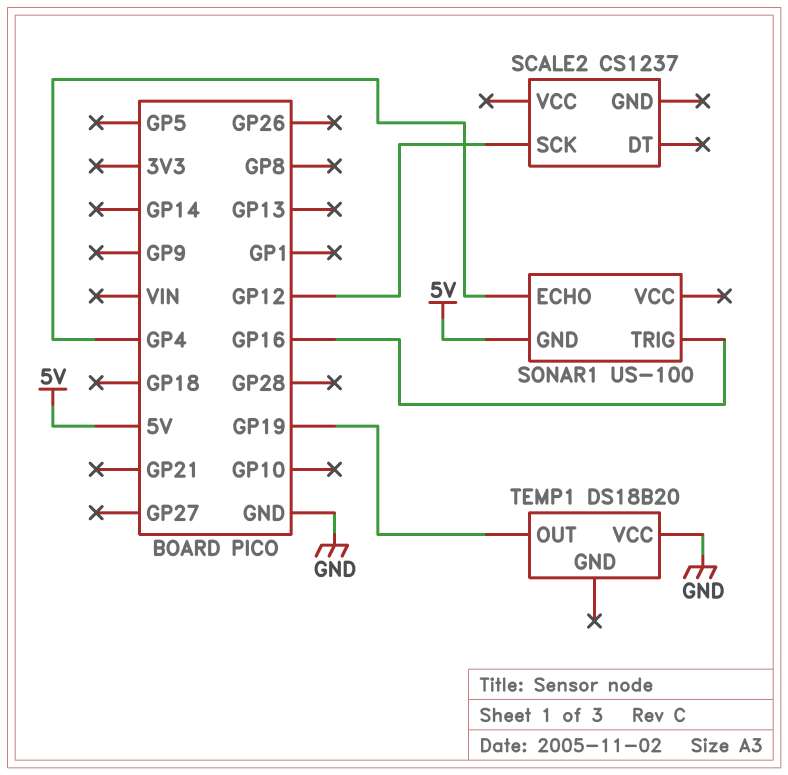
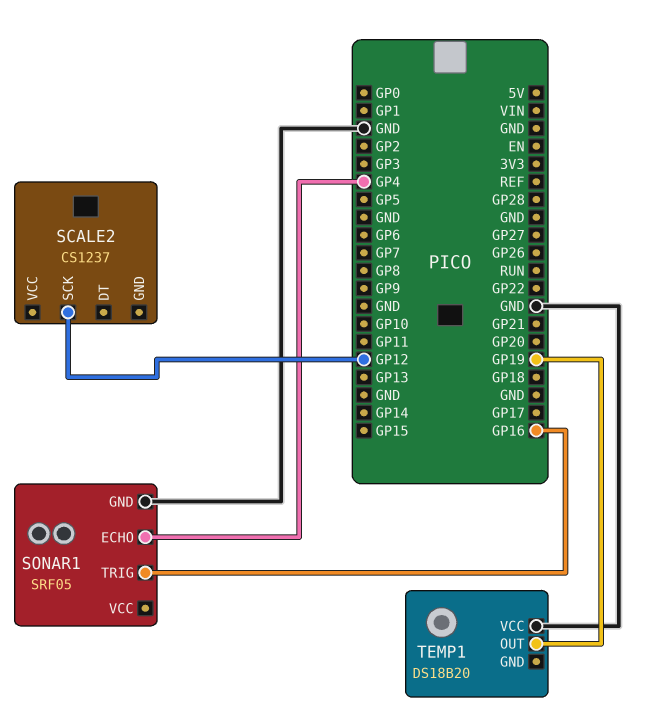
SONAR1: US-100 -> SRF05
SONAR1 pin GND: 5V -> GND

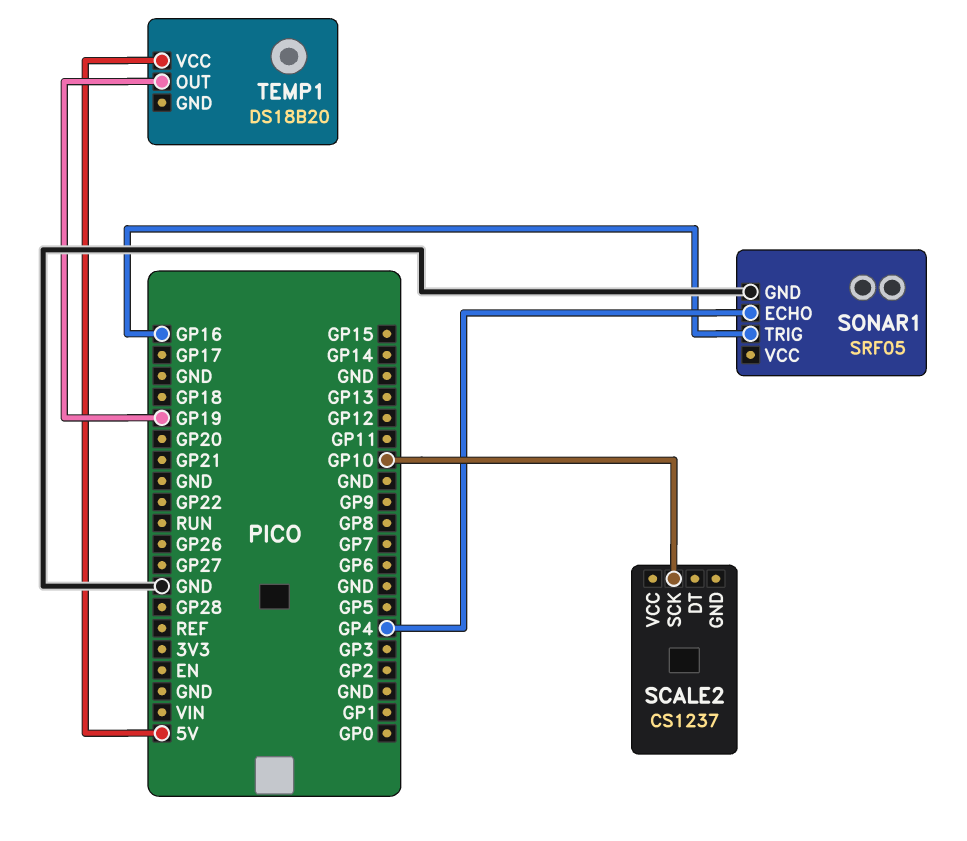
SCALE2 pin SCK: GP12 -> GP10
TEMP1 pin VCC: GND -> 5V

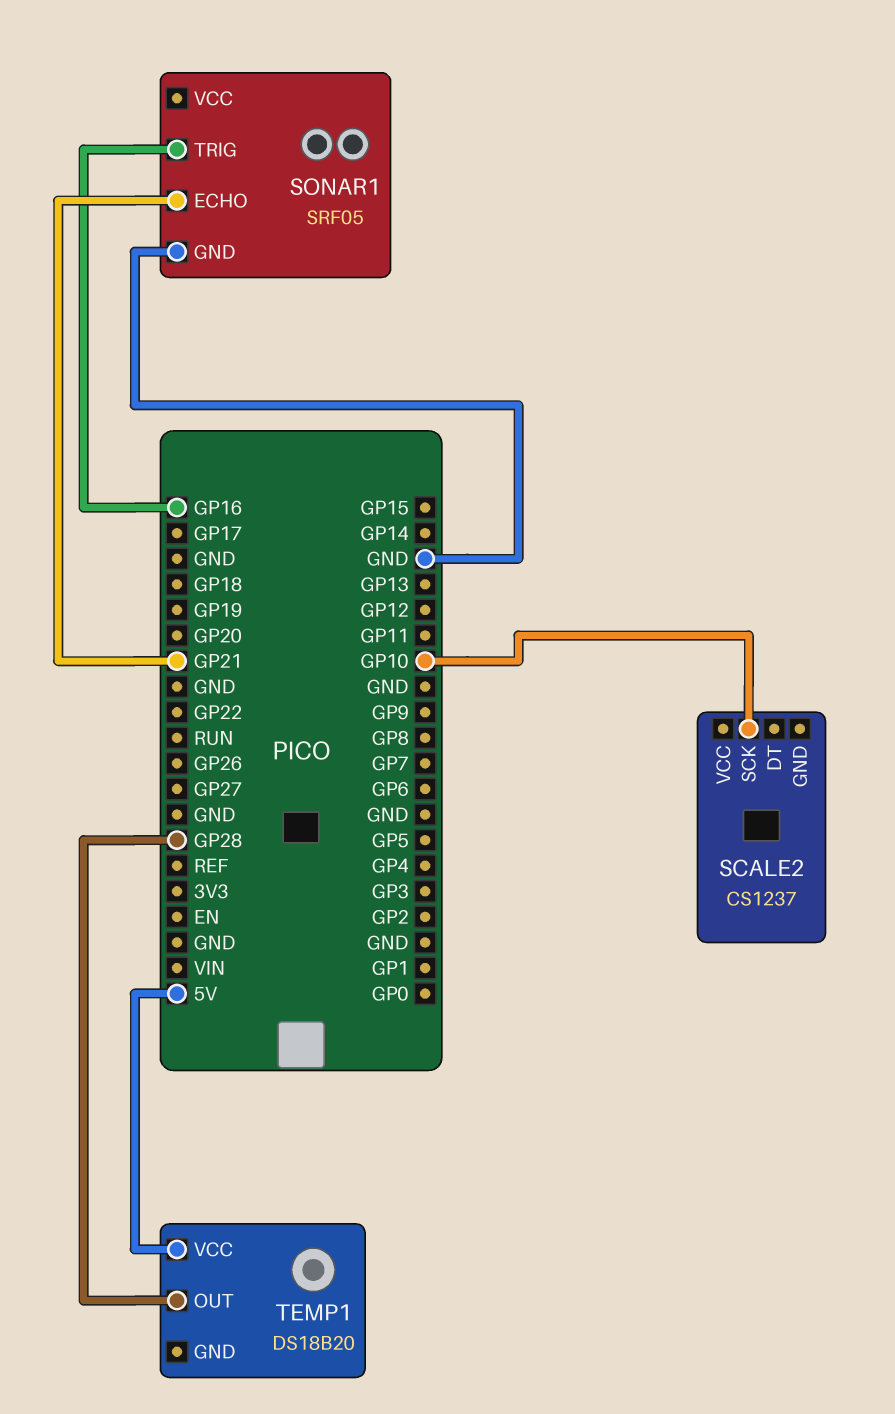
SONAR1 pin ECHO: GP4 -> GP21
TEMP1 pin OUT: GP19 -> GP28

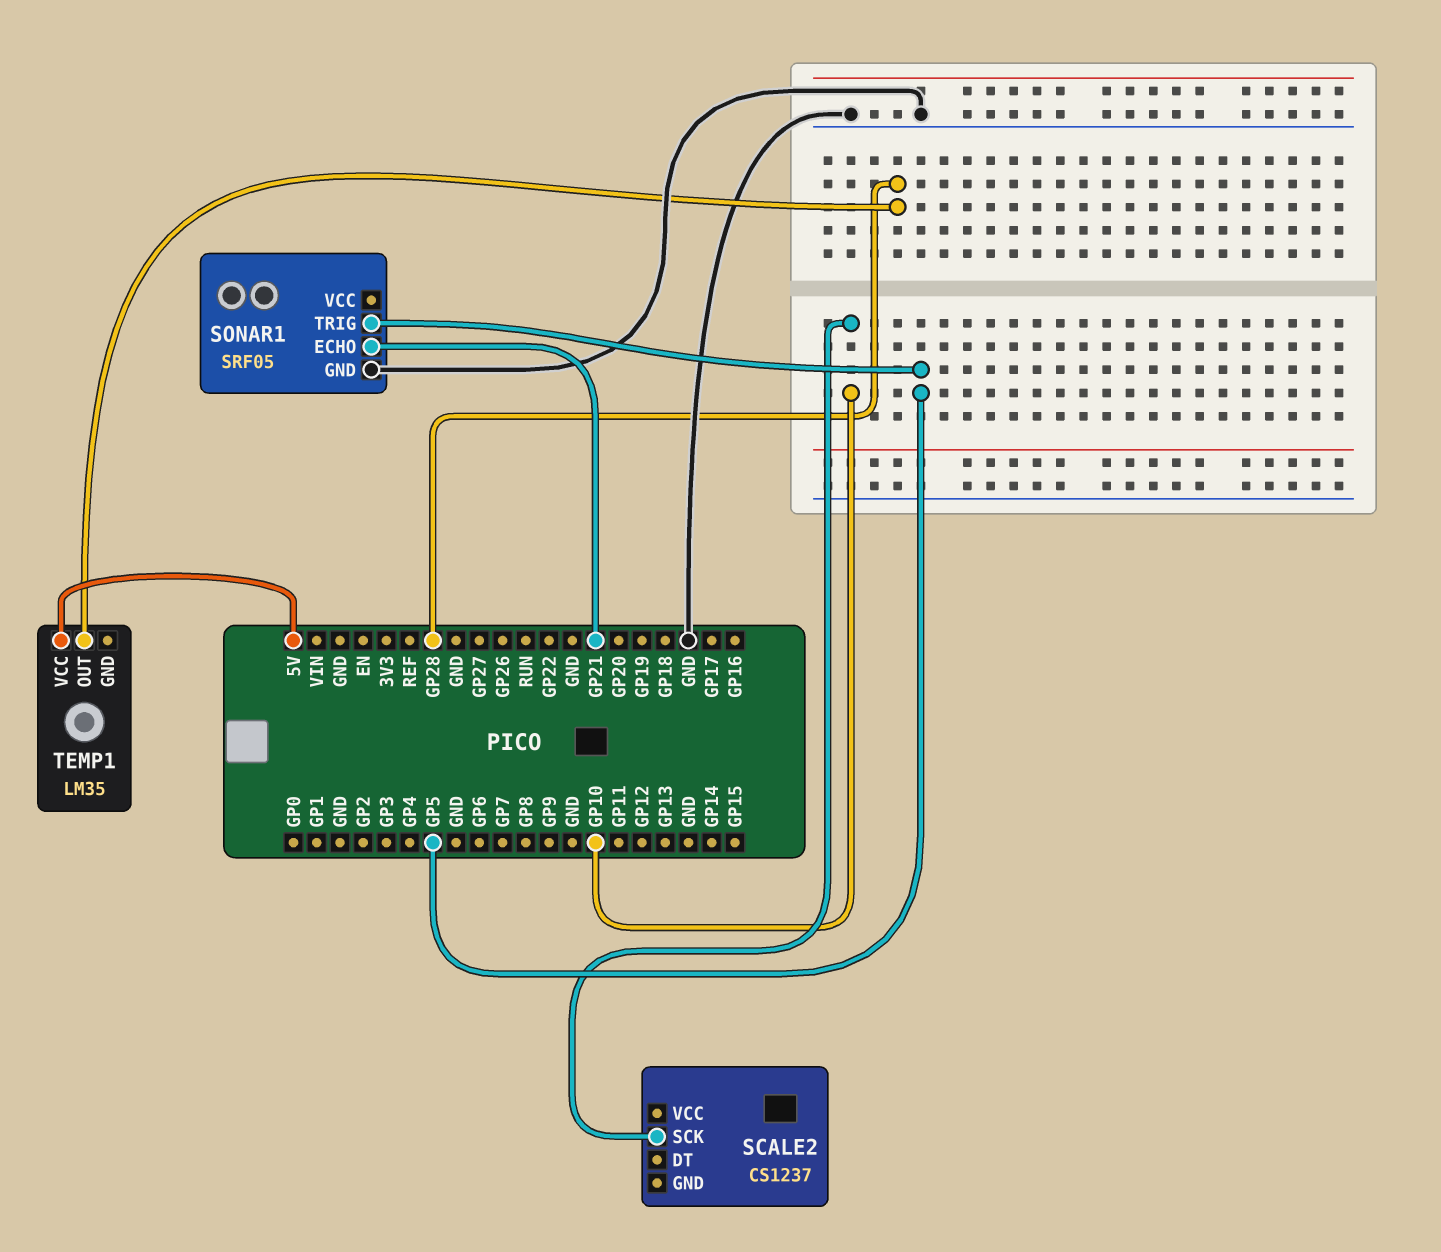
SONAR1 pin TRIG: GP16 -> GP5
TEMP1: DS18B20 -> LM35

